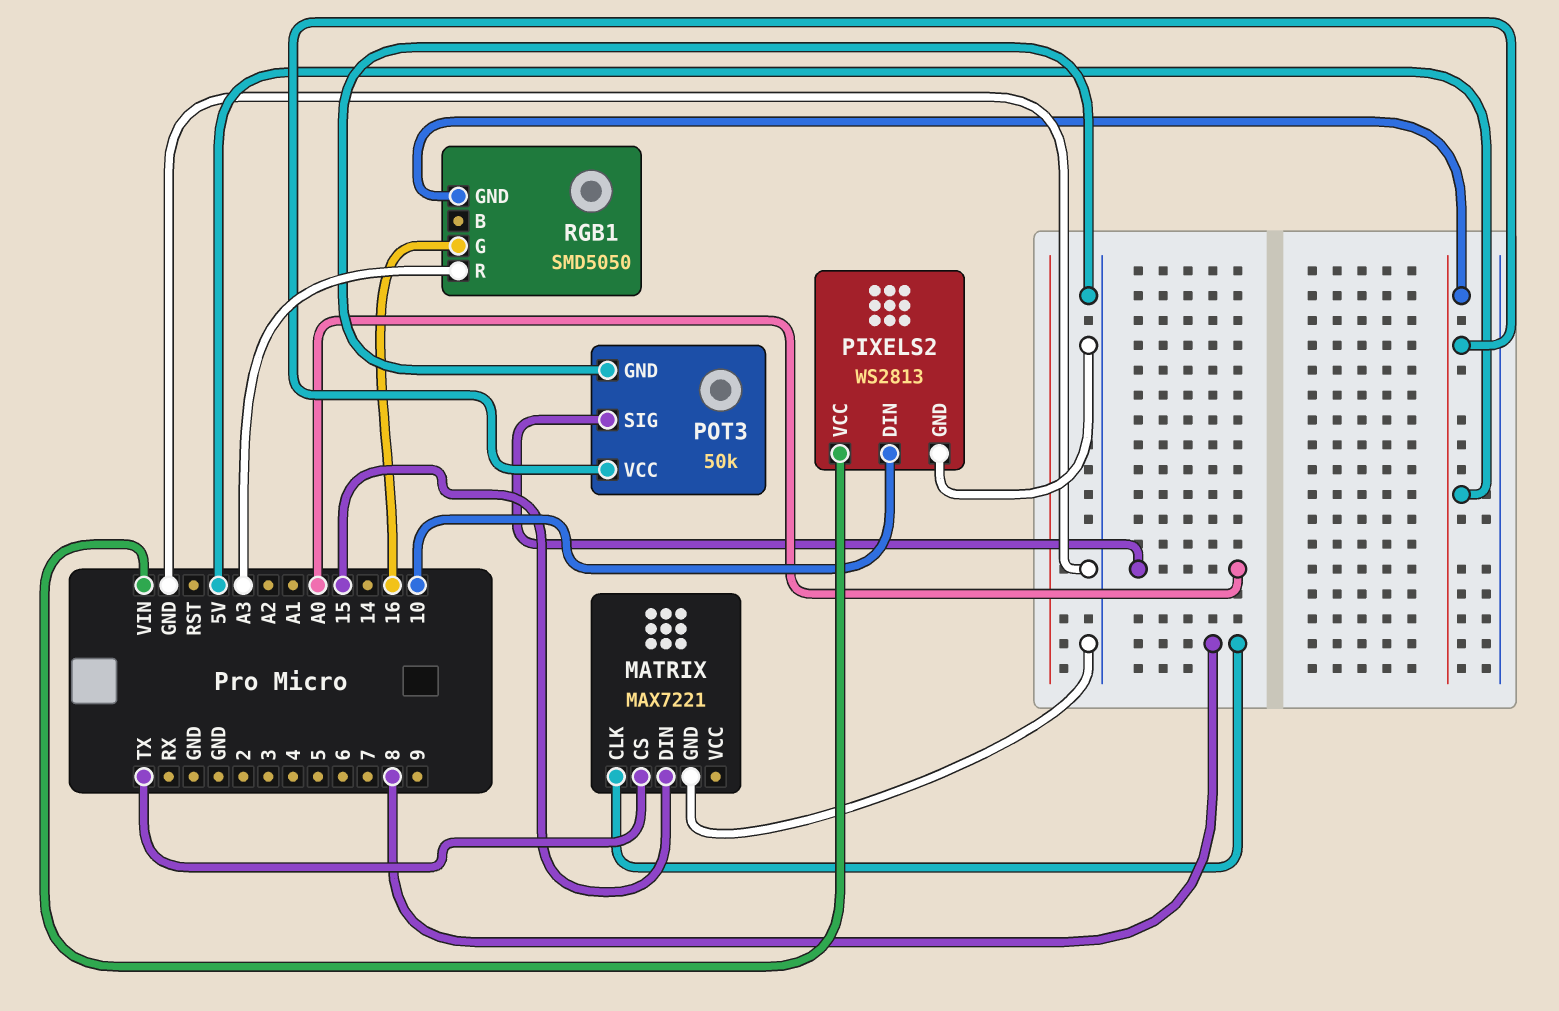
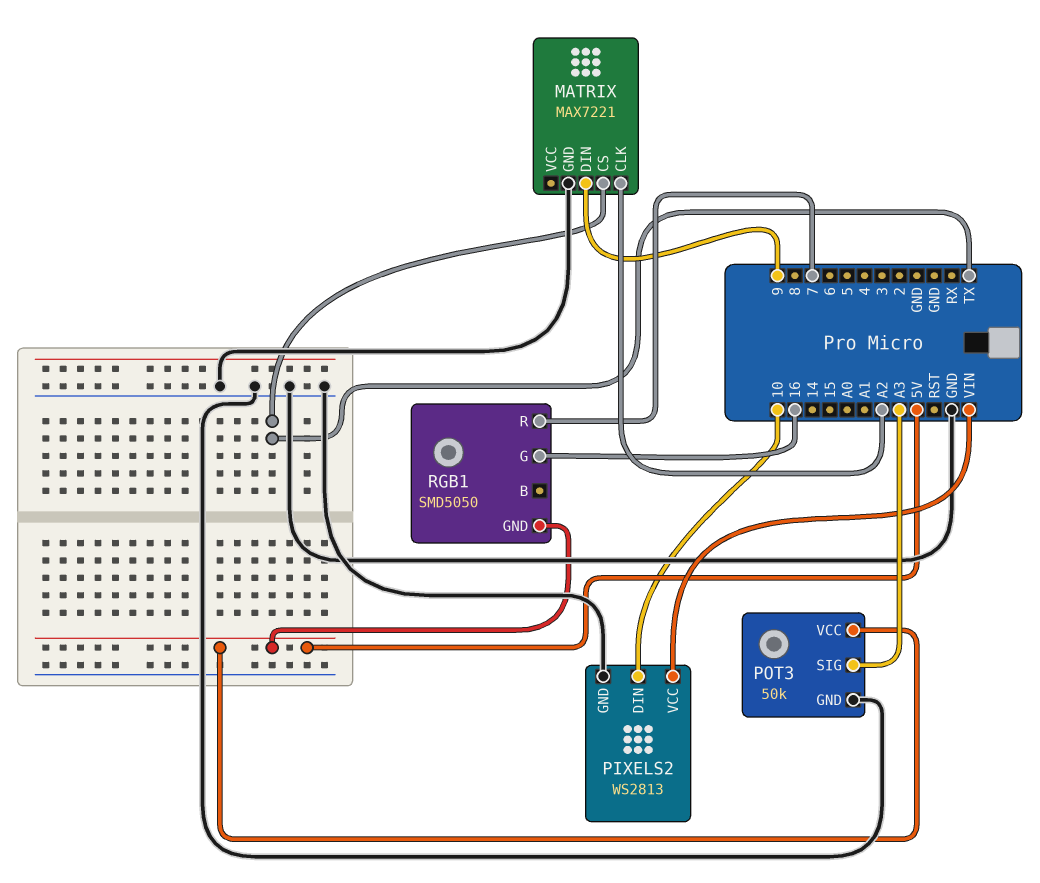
MATRIX pin CLK: 8 -> A2
MATRIX pin DIN: 15 -> 9
POT3 pin SIG: A0 -> A3
RGB1 pin R: A3 -> 7

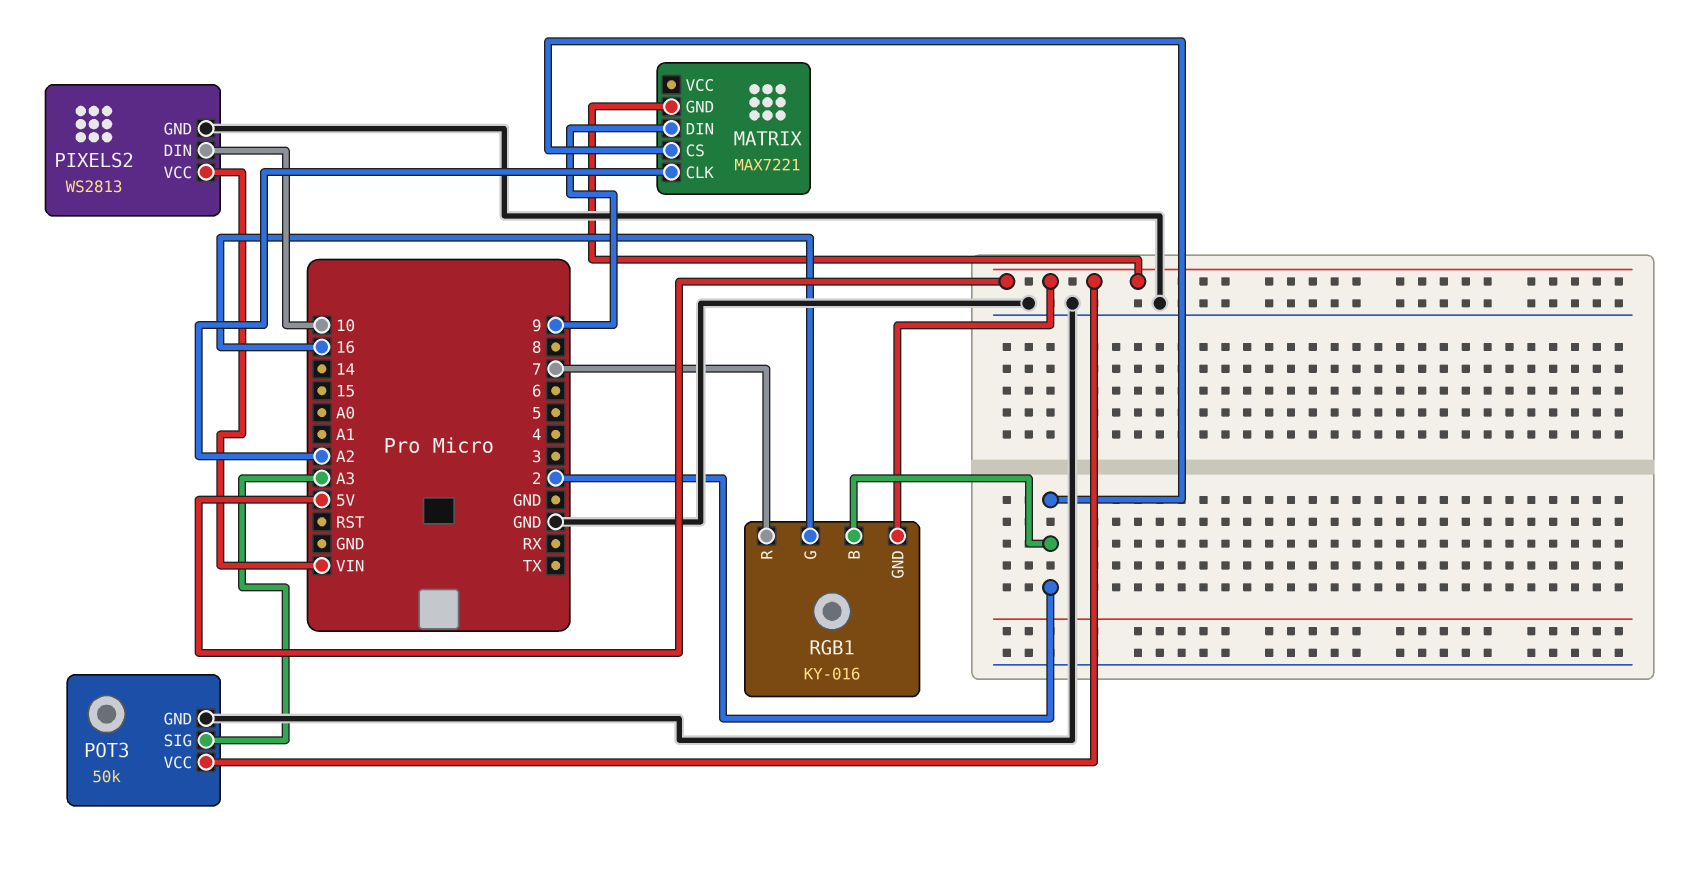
MATRIX pin CS: TX -> 2
MATRIX pin GND: GND -> 5V
RGB1: SMD5050 -> KY-016
RGB1 pin B: none -> 2

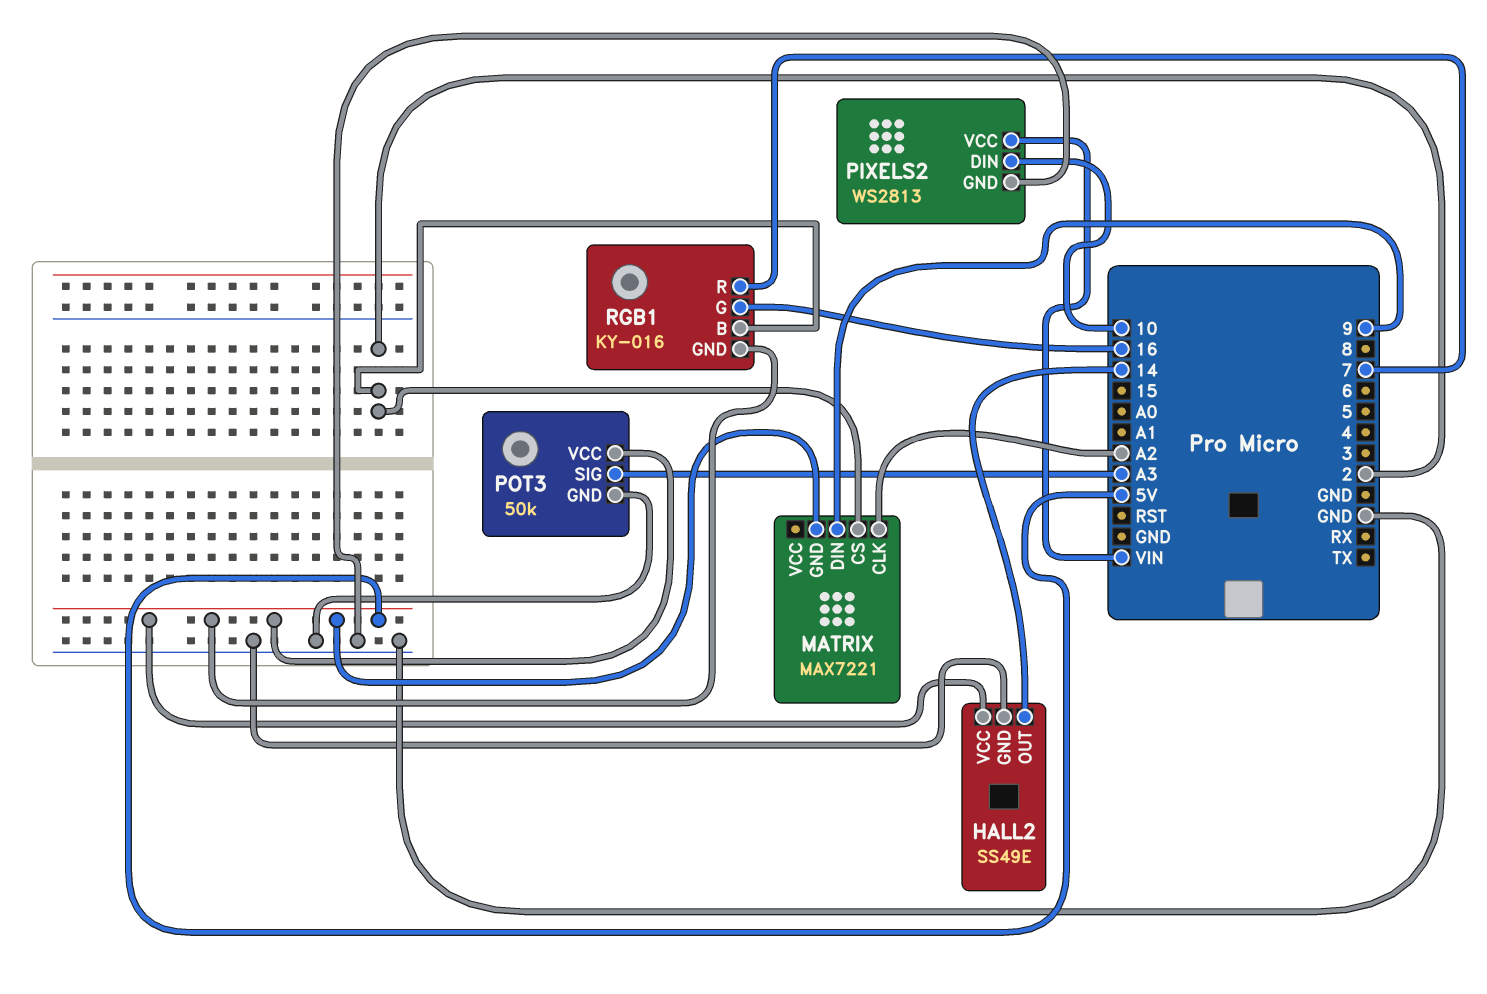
HALL2: none -> SS49E
HALL2 pin GND: none -> GND
HALL2 pin OUT: none -> 14
HALL2 pin VCC: none -> 5V

